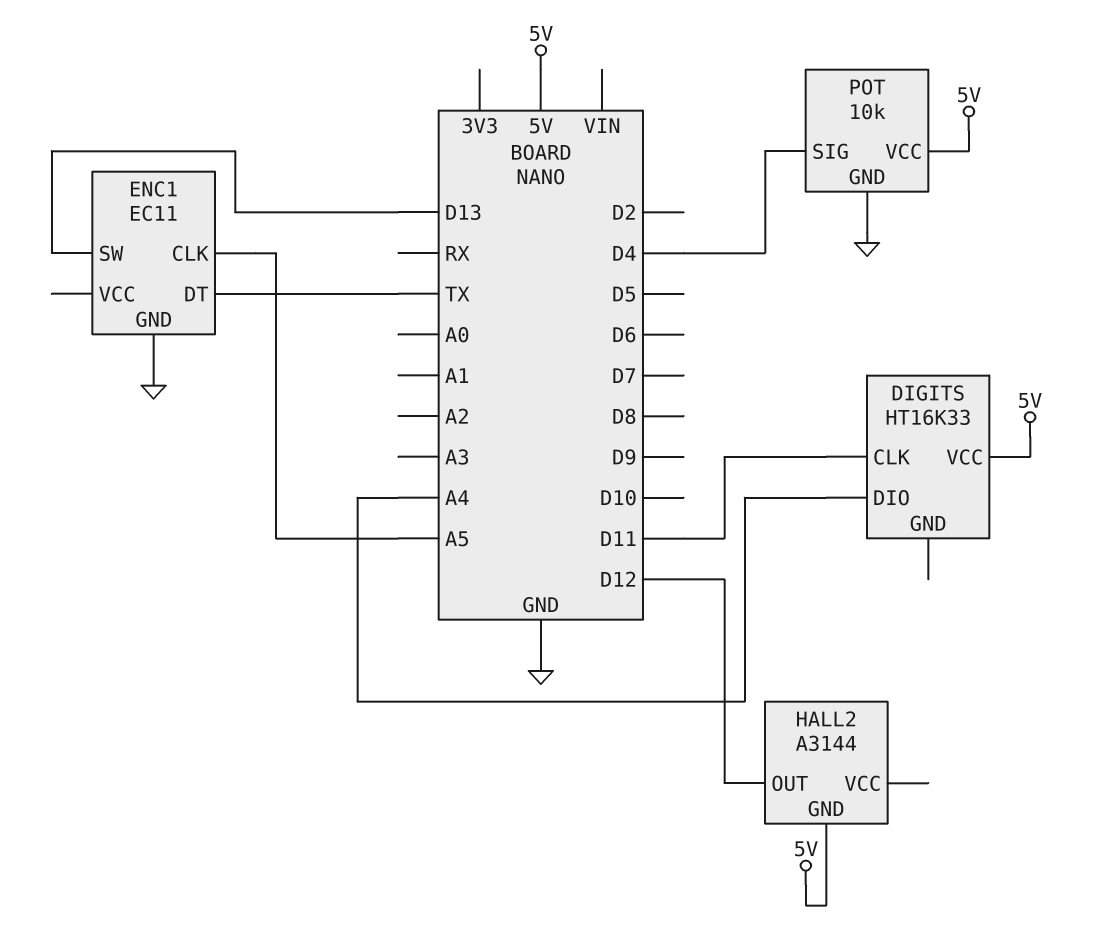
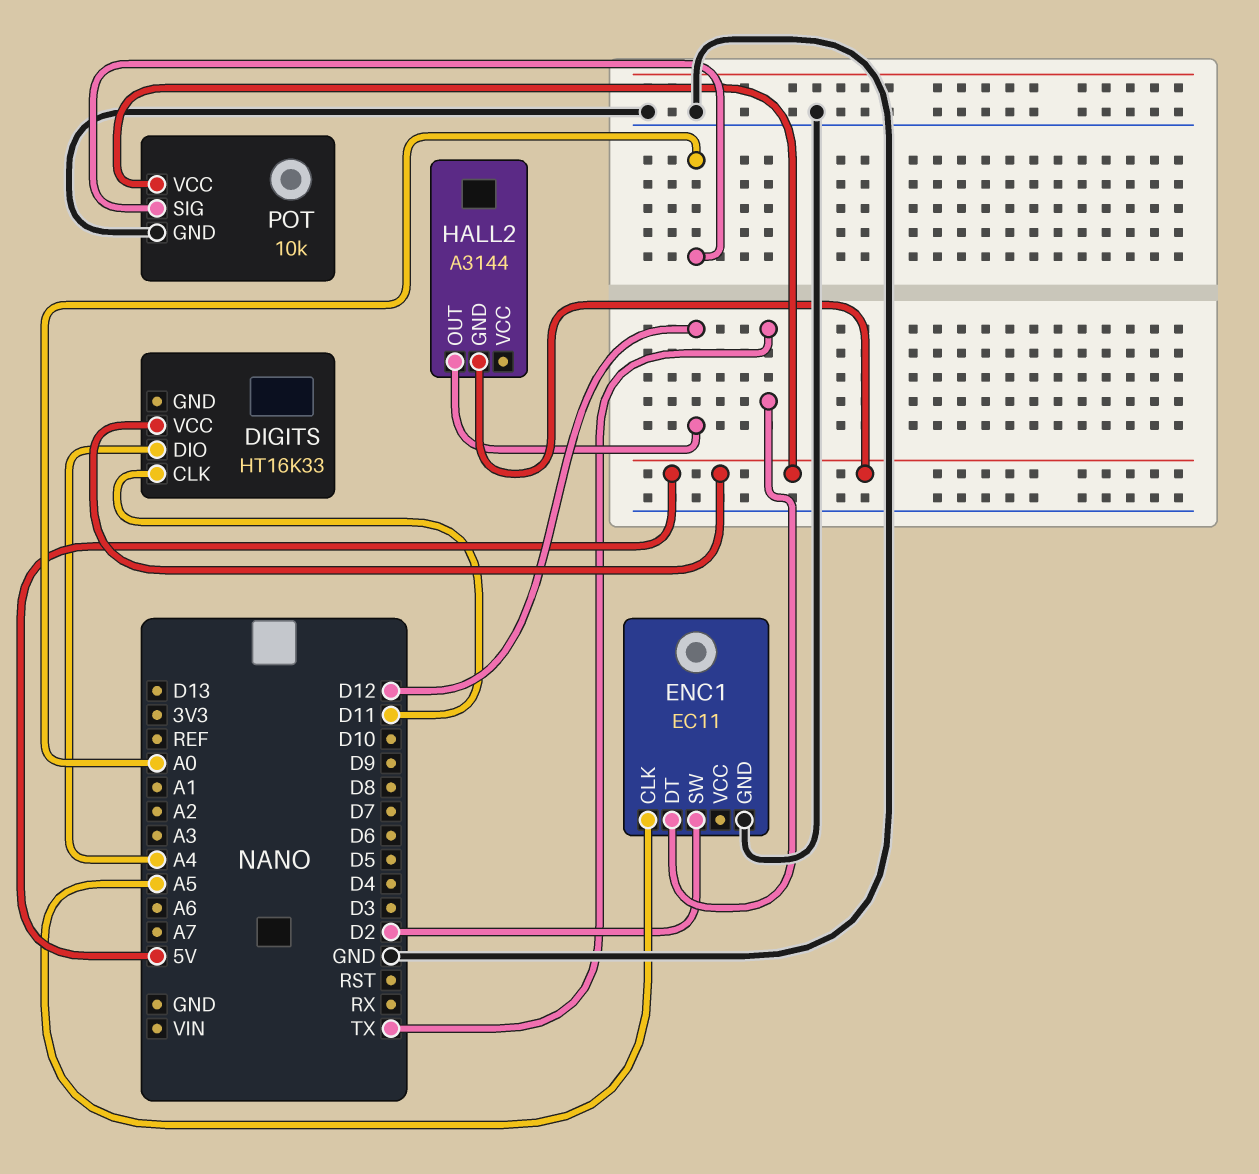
ENC1 pin SW: D13 -> D2
POT pin SIG: D4 -> A0

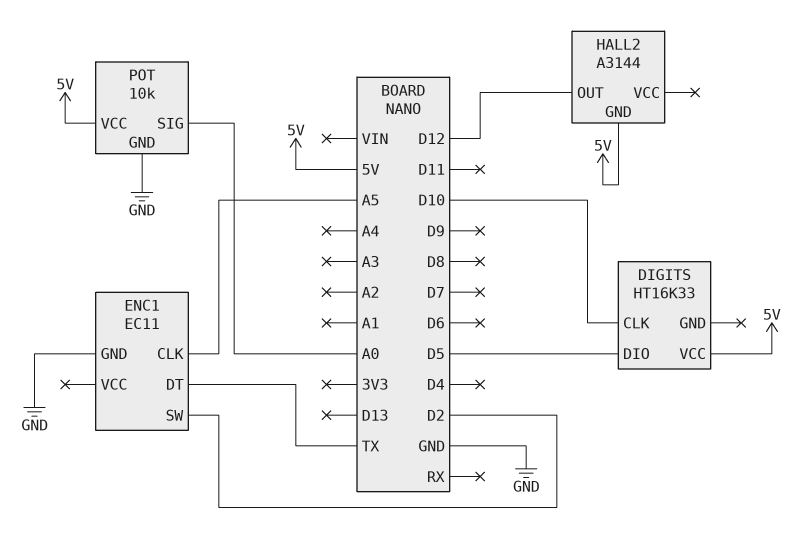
DIGITS pin CLK: D11 -> D10
DIGITS pin DIO: A4 -> D5

